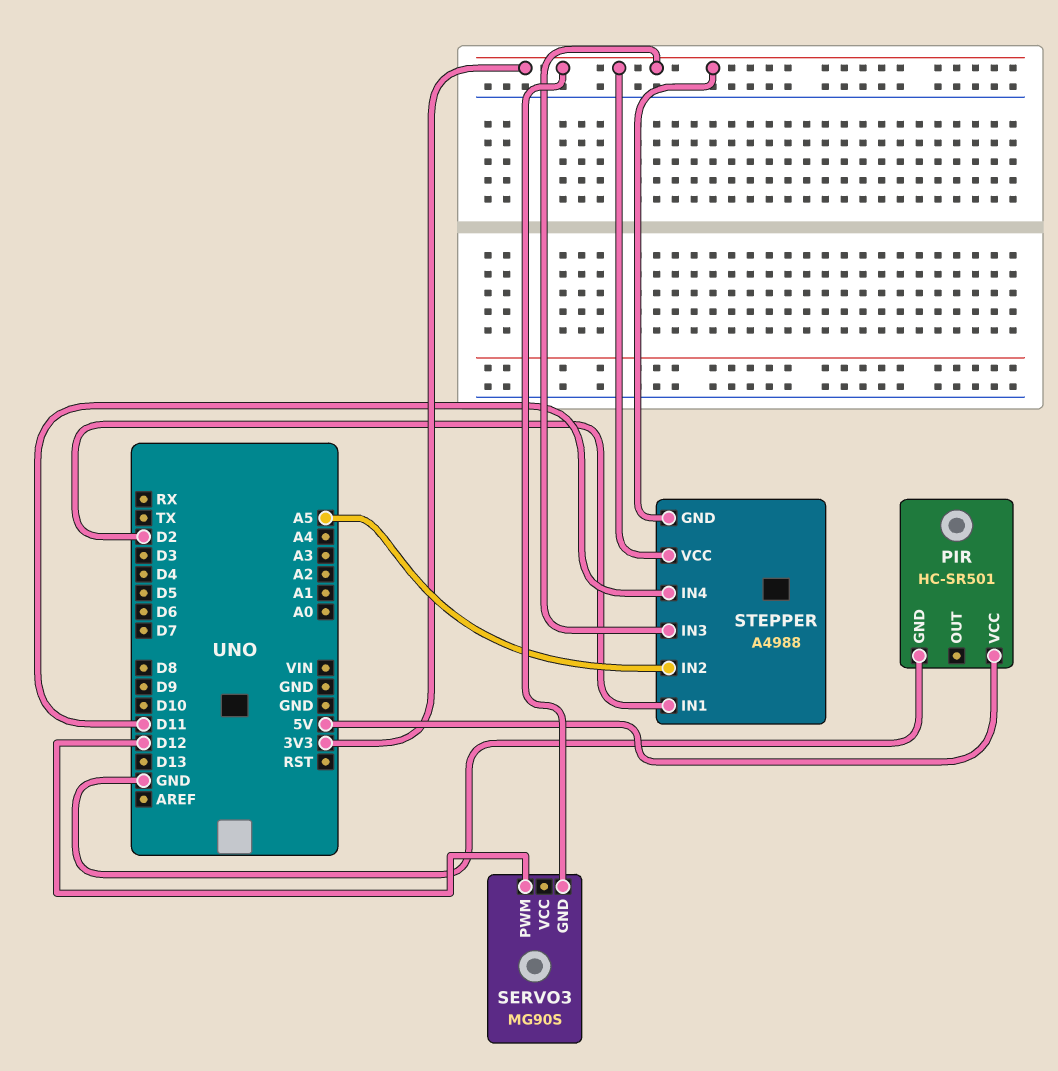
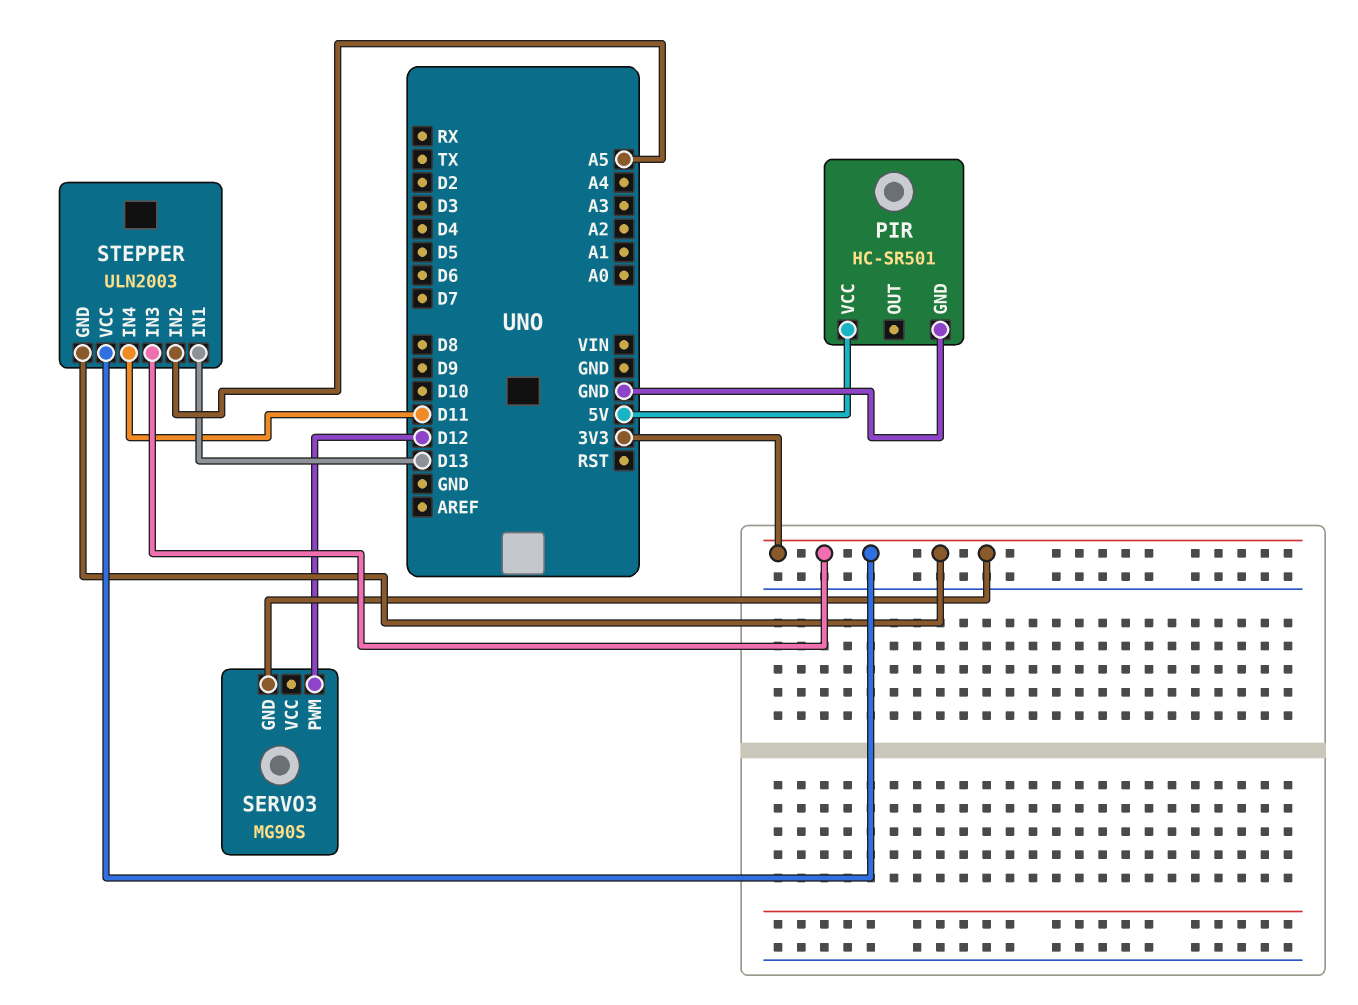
STEPPER: A4988 -> ULN2003
STEPPER pin IN1: D2 -> D13

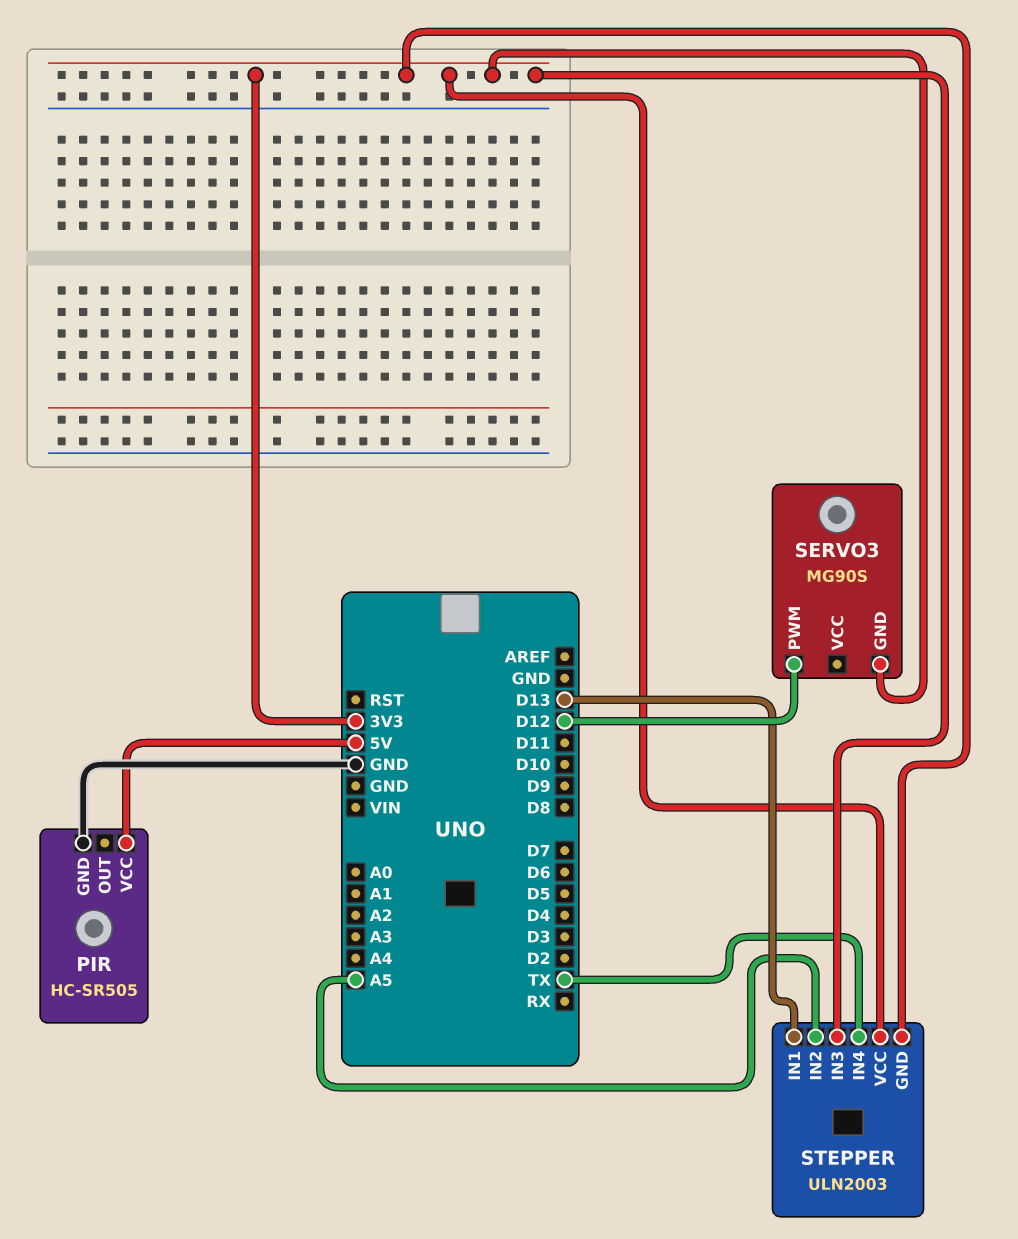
PIR: HC-SR501 -> HC-SR505
STEPPER pin IN4: D11 -> TX

